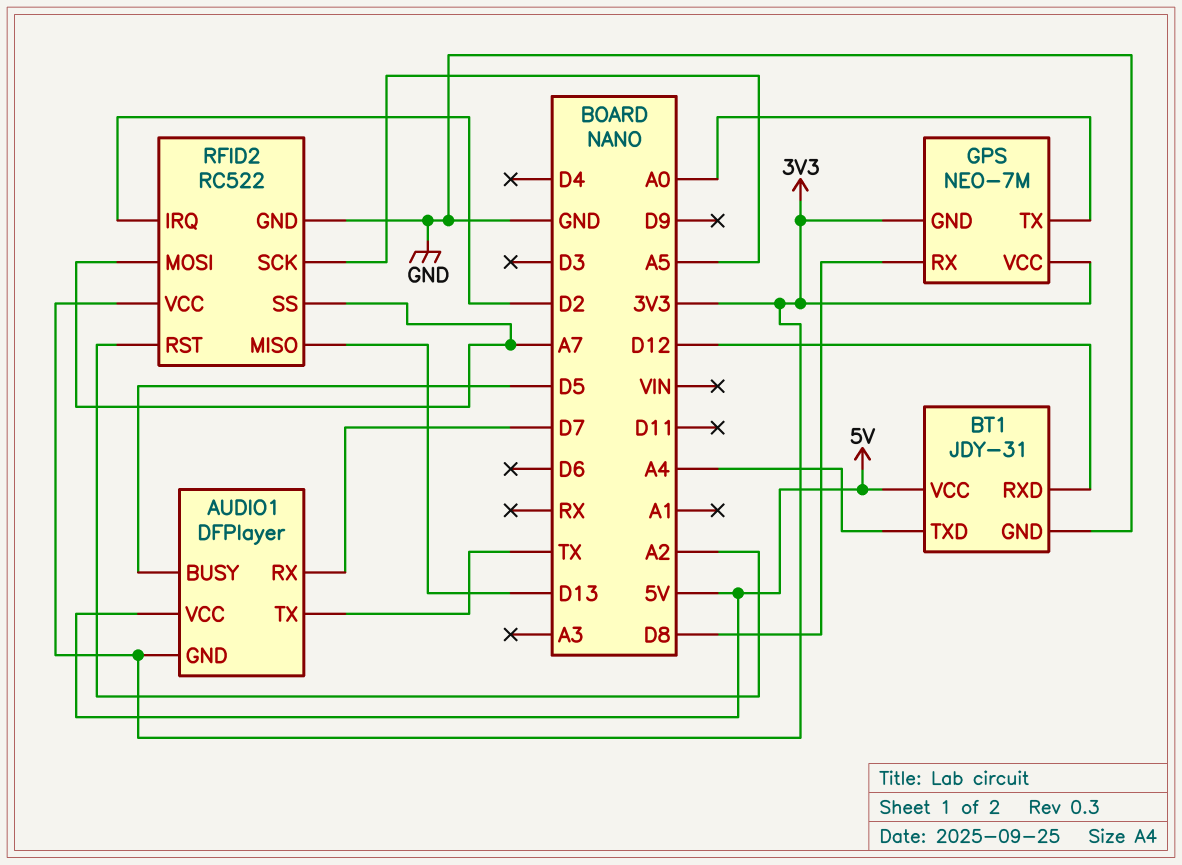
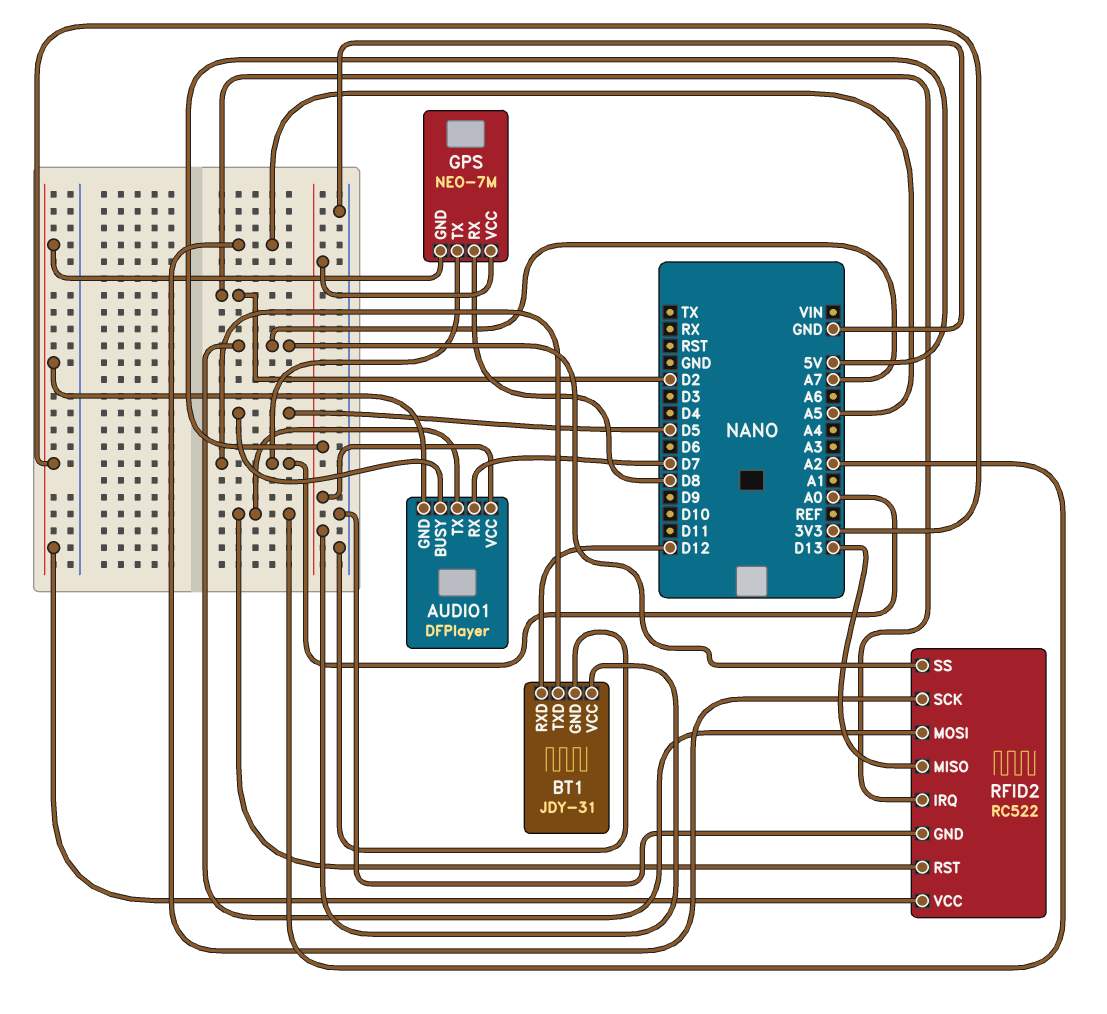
AUDIO1 pin TX: TX -> A2
BT1 pin TXD: A4 -> A0
GPS pin VCC: 3V3 -> 5V

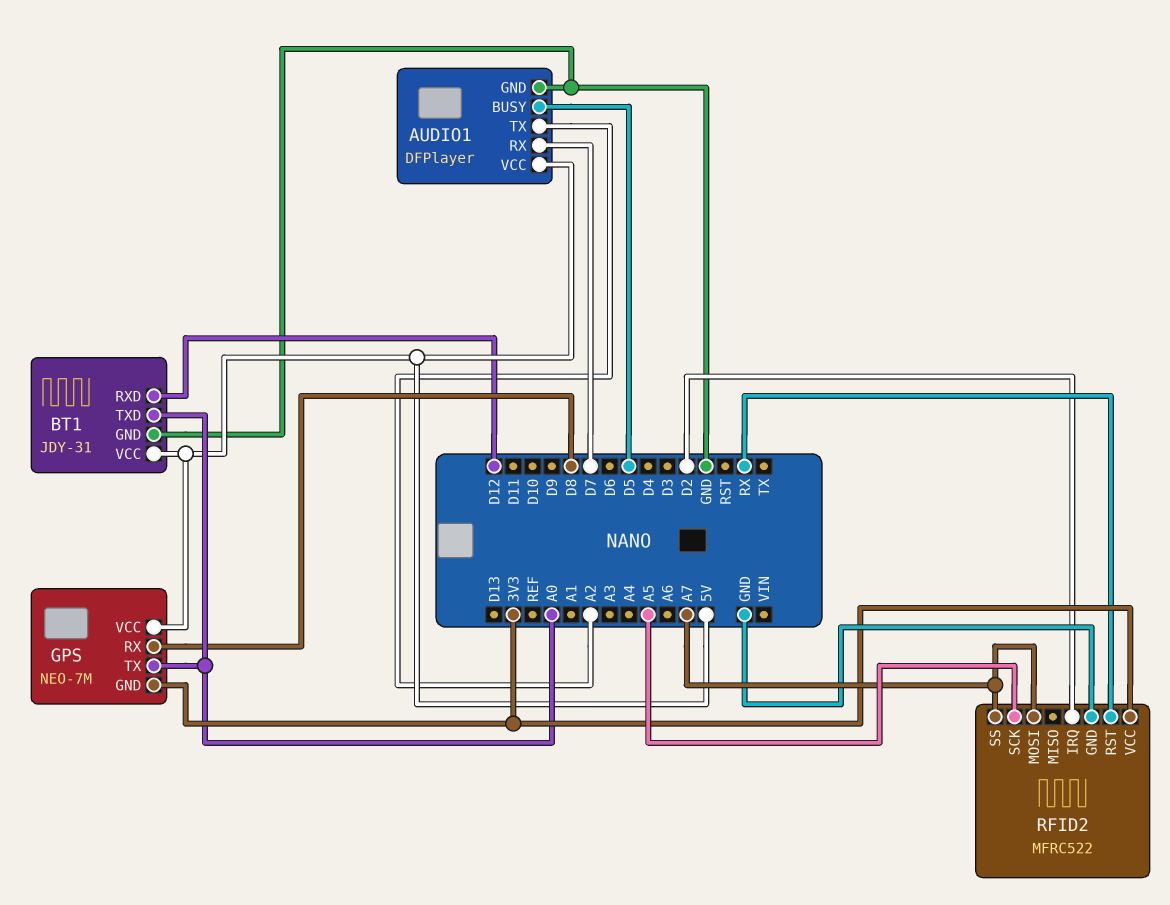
AUDIO1 pin GND: 3V3 -> GND
RFID2: RC522 -> MFRC522
RFID2 pin MISO: D13 -> none
RFID2 pin RST: A2 -> RX

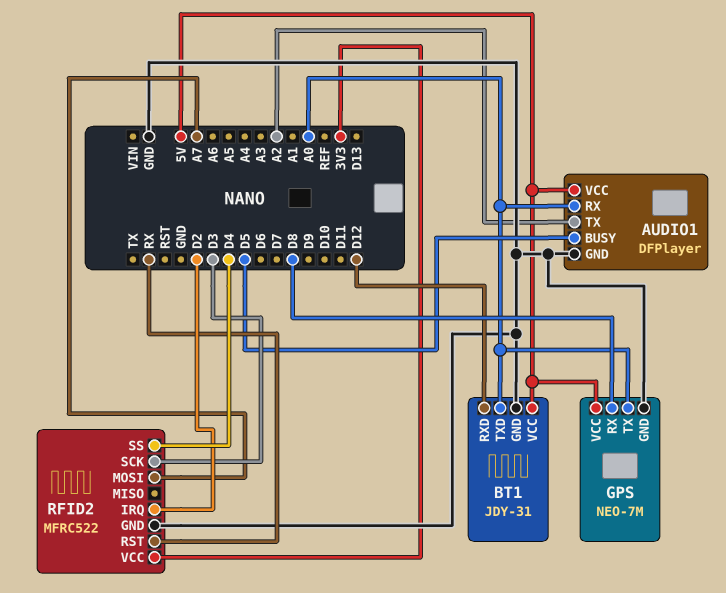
AUDIO1 pin RX: D7 -> A0
GPS pin GND: 3V3 -> GND
RFID2 pin SCK: A5 -> D3
RFID2 pin SS: A7 -> D4

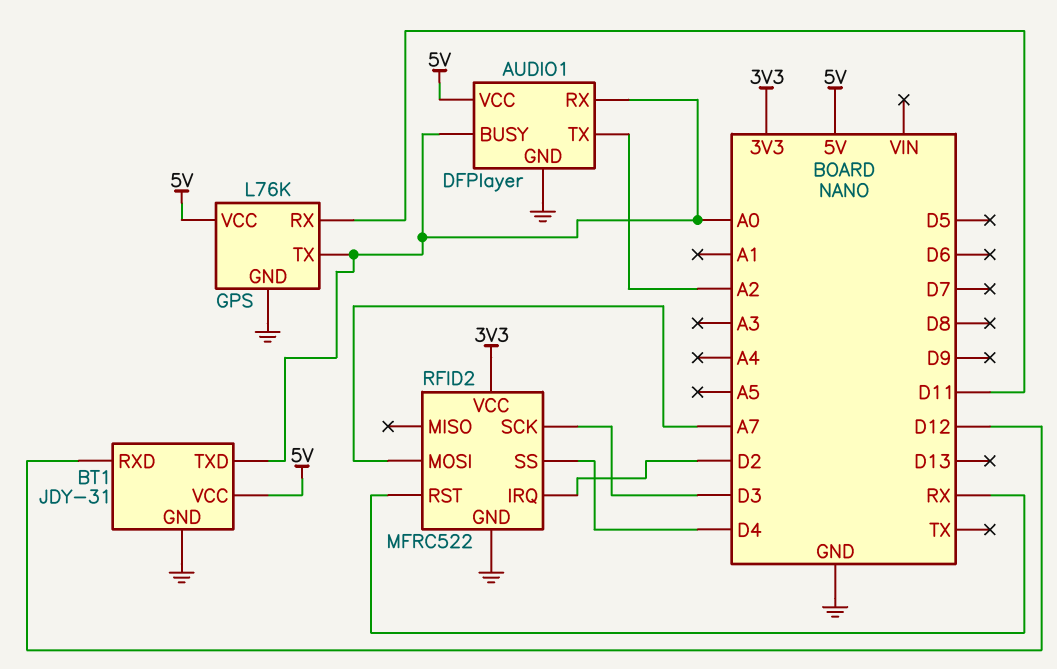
AUDIO1 pin BUSY: D5 -> A0
GPS: NEO-7M -> L76K
GPS pin RX: D8 -> D11

